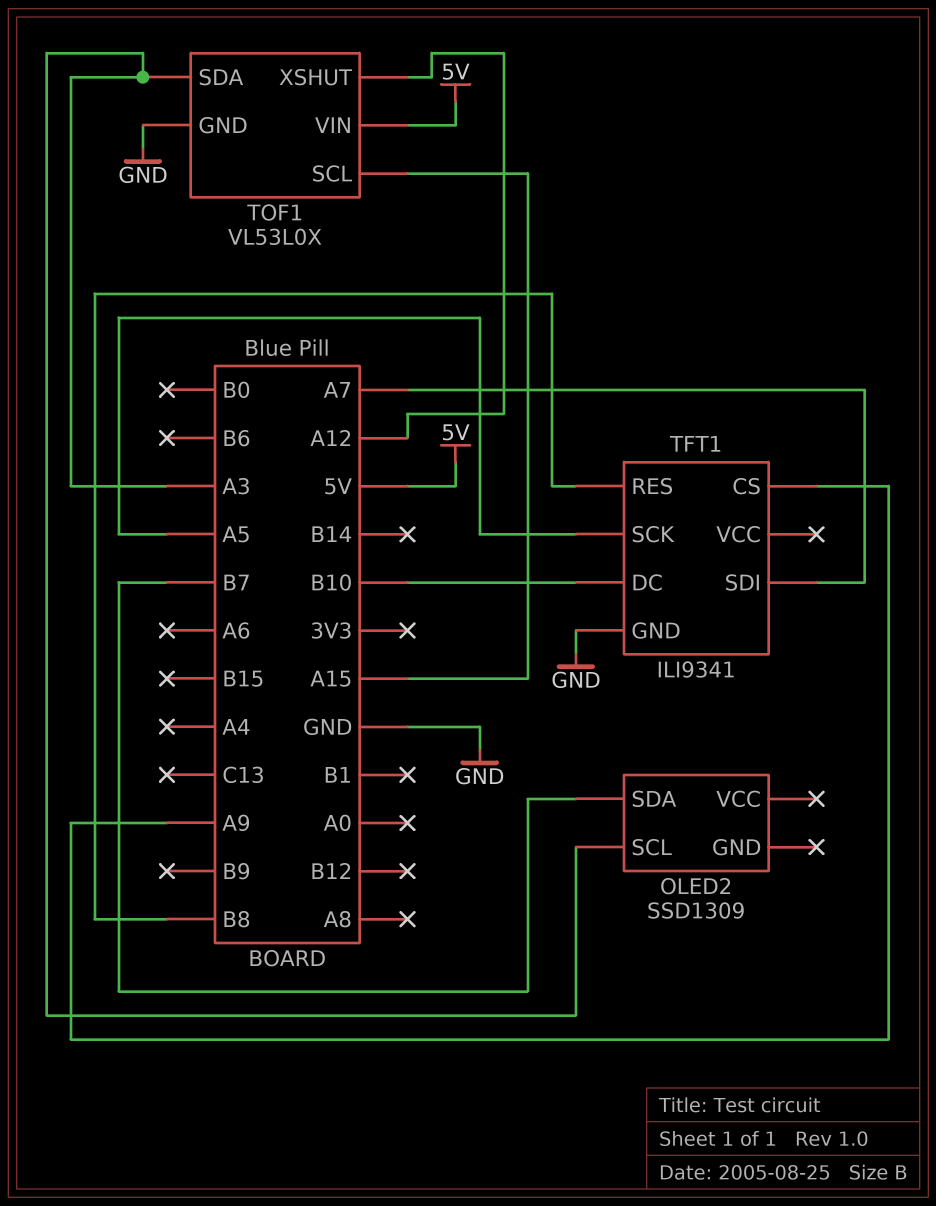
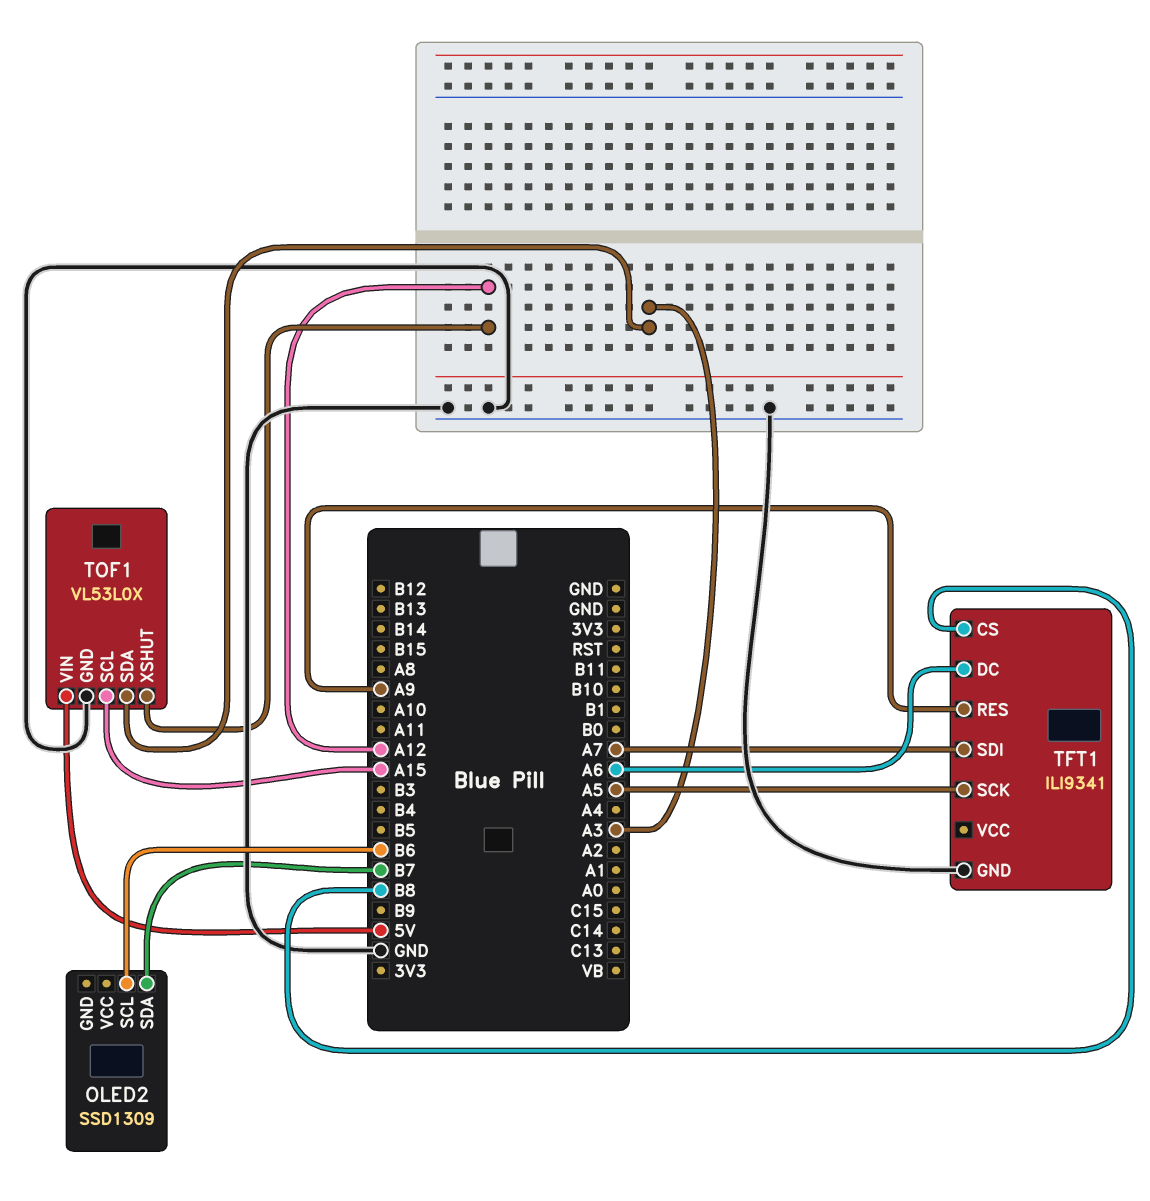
OLED2 pin SCL: A3 -> B6
TFT1 pin CS: A9 -> B8
TFT1 pin DC: B10 -> A6
TFT1 pin RES: B8 -> A9

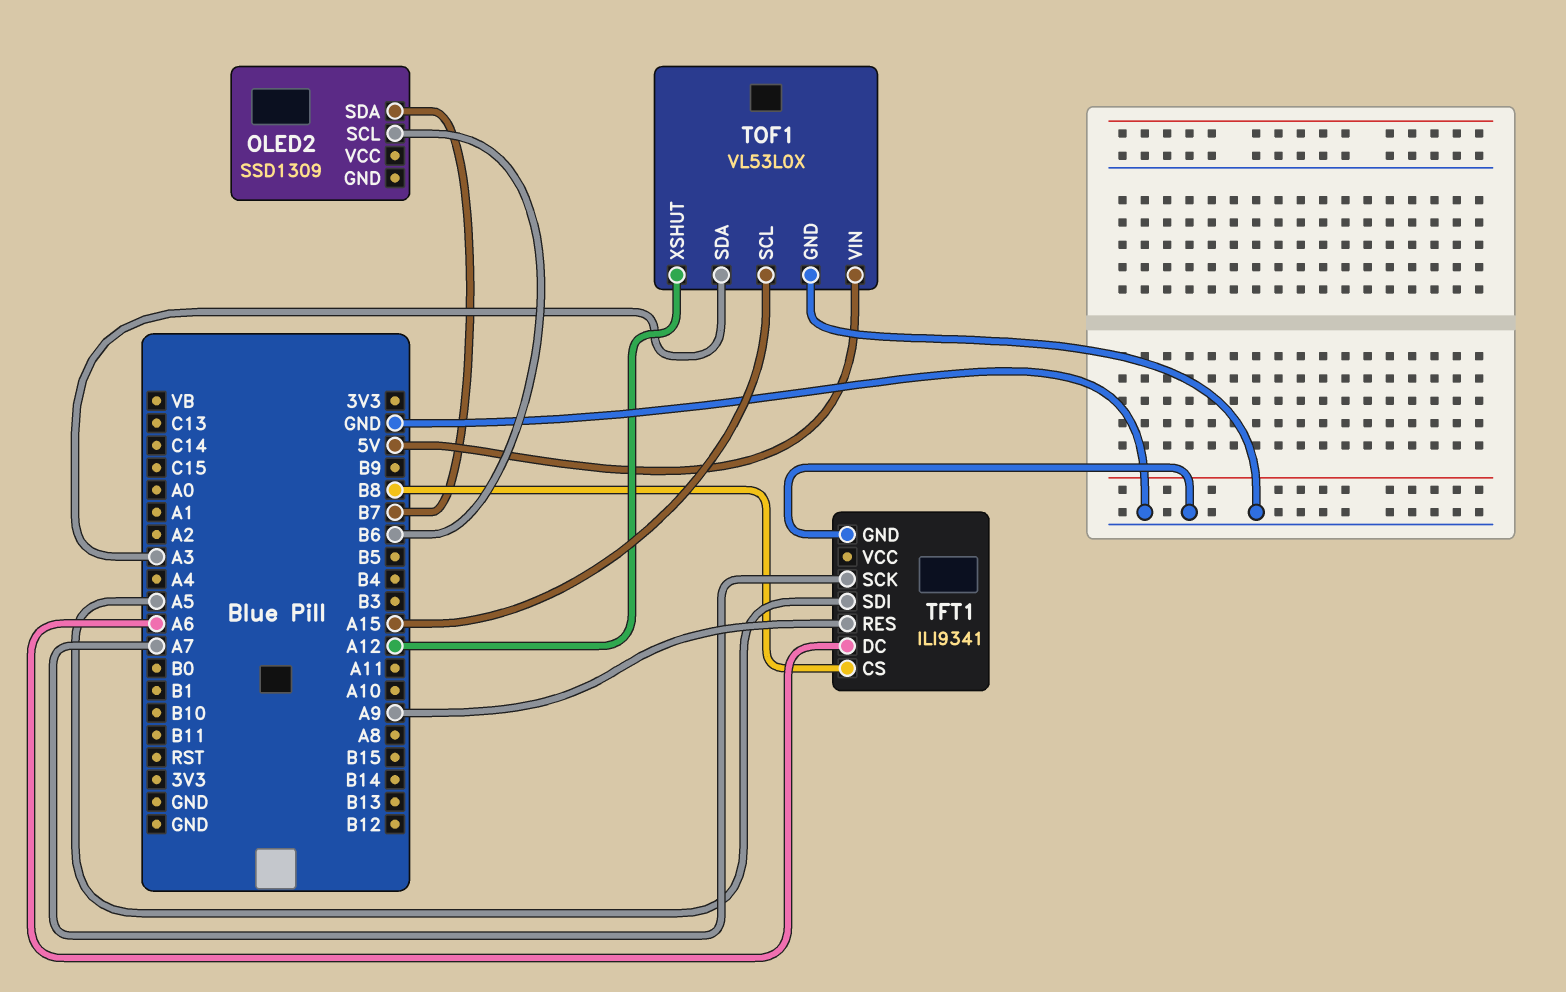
TFT1 pin SCK: A5 -> A7
TFT1 pin SDI: A7 -> A5

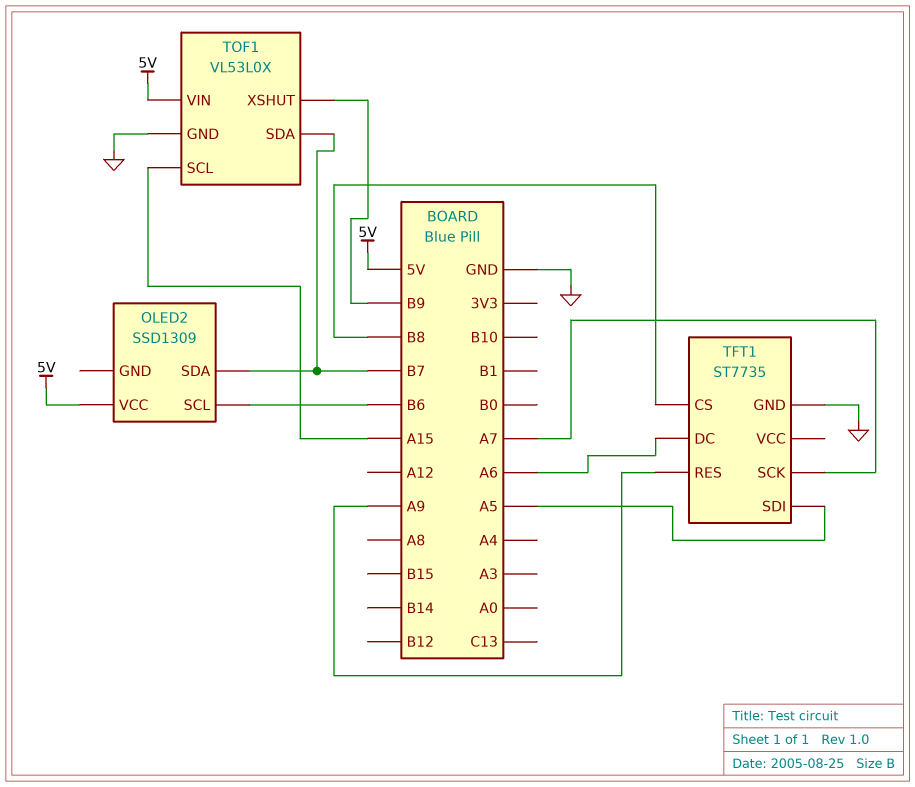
OLED2 pin VCC: none -> 5V
TFT1: ILI9341 -> ST7735
TOF1 pin SDA: A3 -> B7
TOF1 pin XSHUT: A12 -> B9

